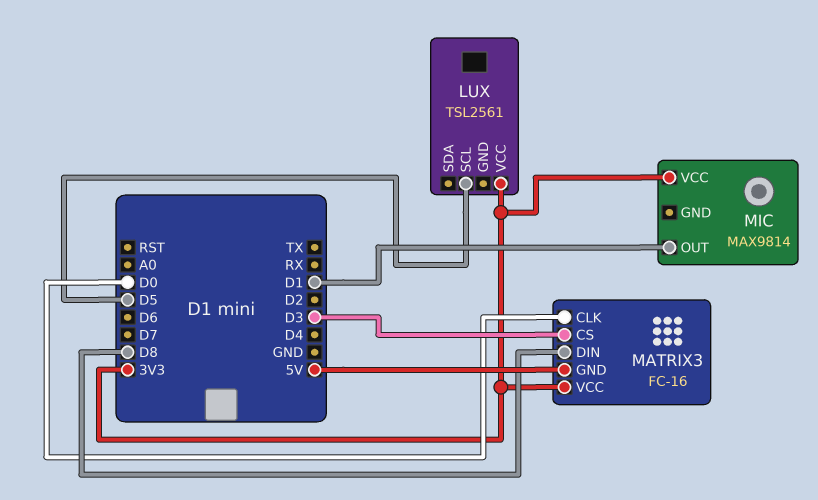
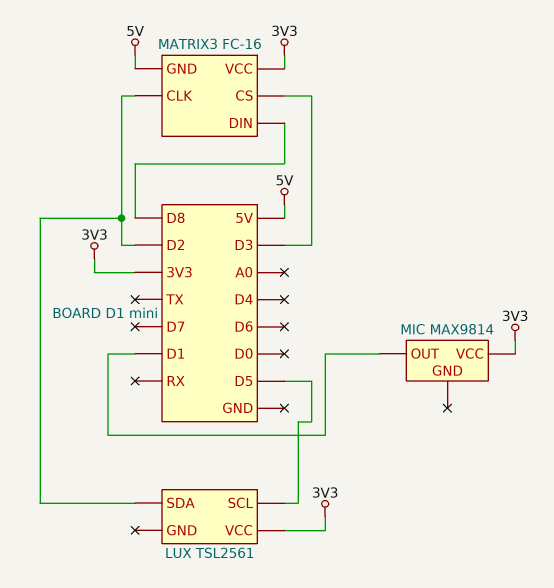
LUX pin SDA: none -> D2
MATRIX3 pin CLK: D0 -> D2

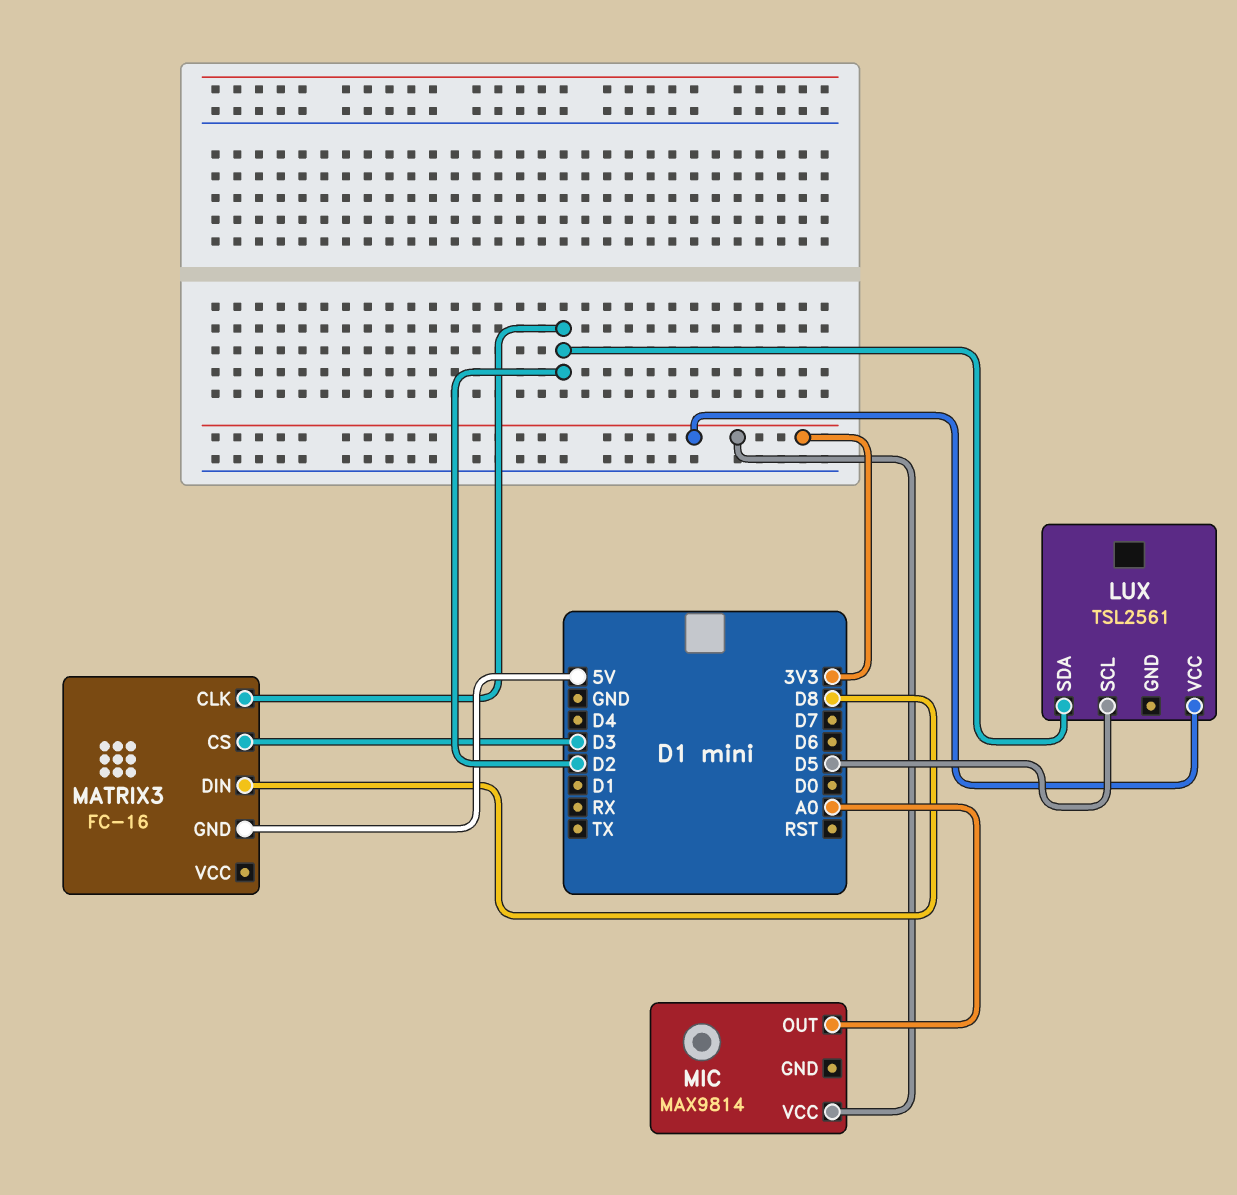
MATRIX3 pin VCC: 3V3 -> none
MIC pin OUT: D1 -> A0

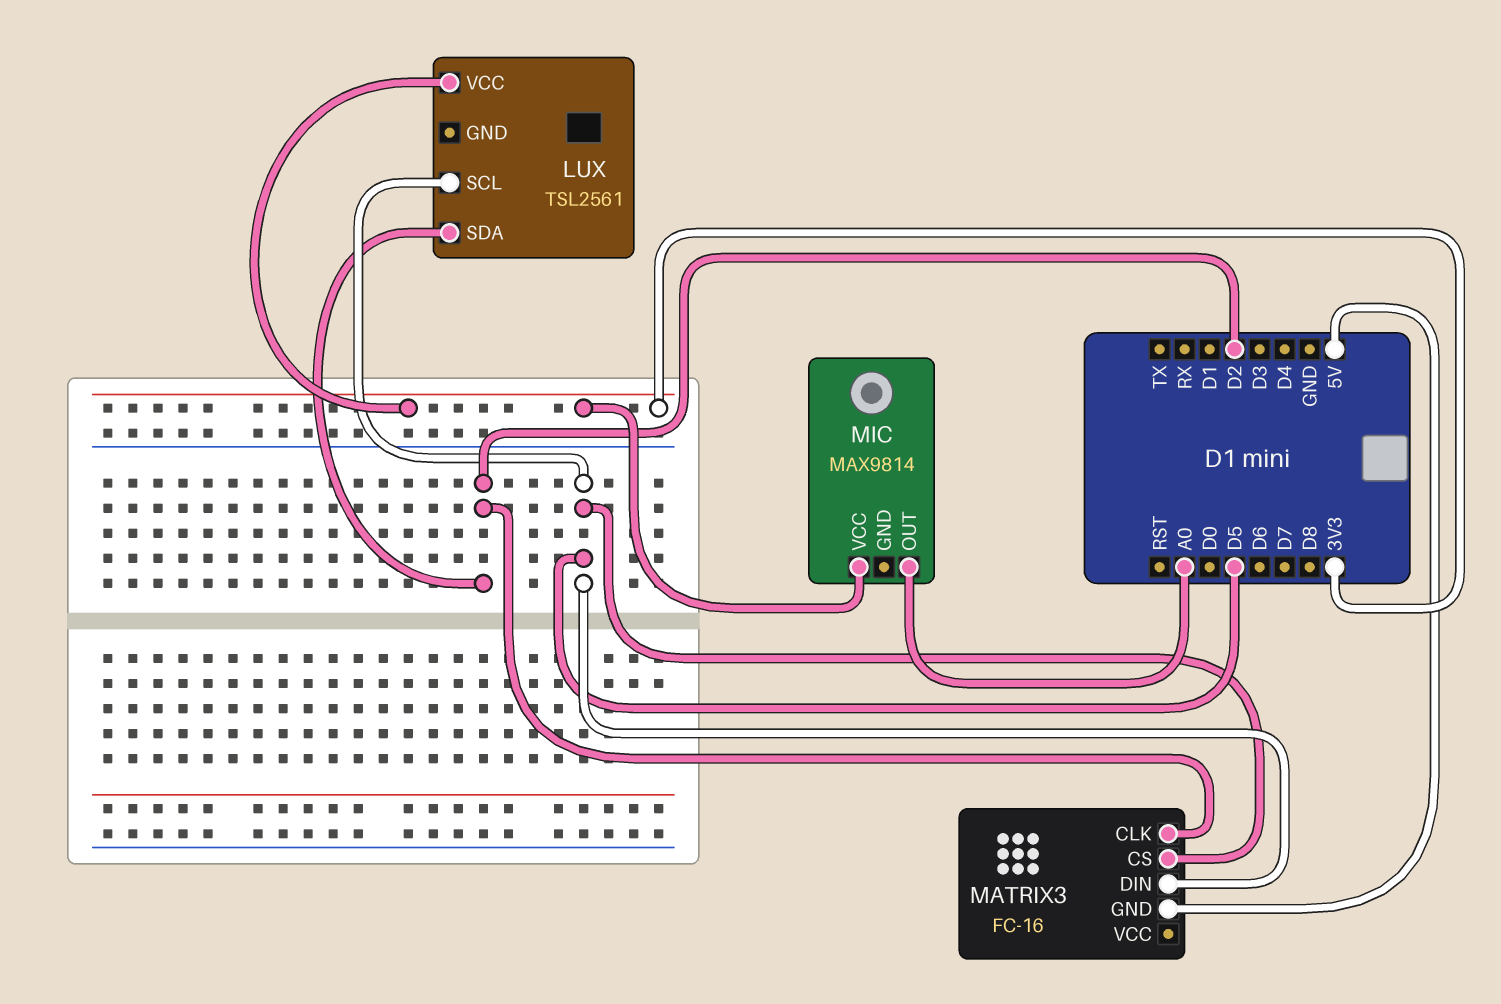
MATRIX3 pin CS: D3 -> D5
MATRIX3 pin DIN: D8 -> D5

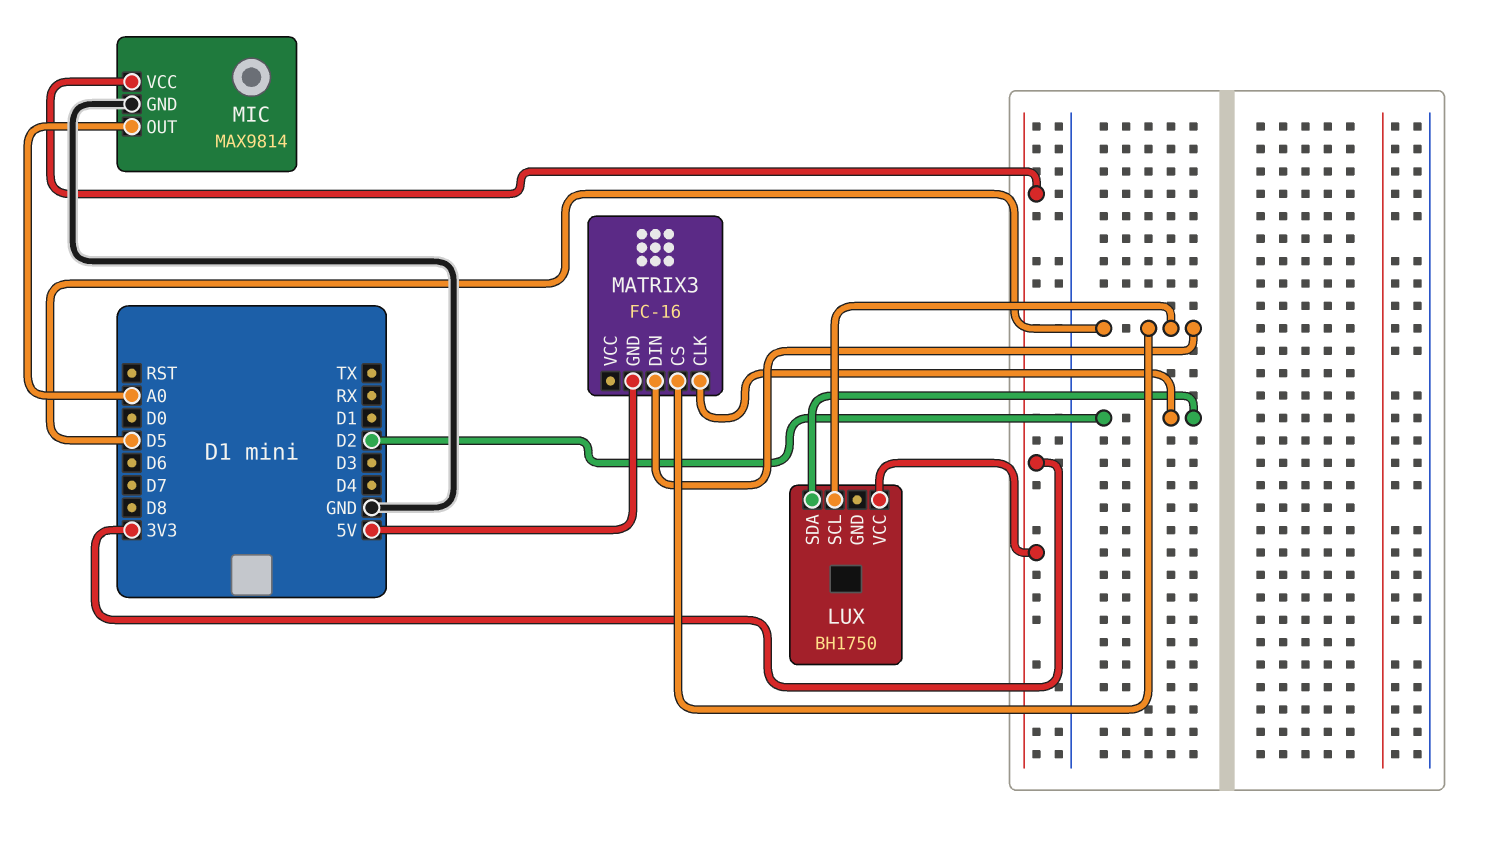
LUX: TSL2561 -> BH1750
MIC pin GND: none -> GND

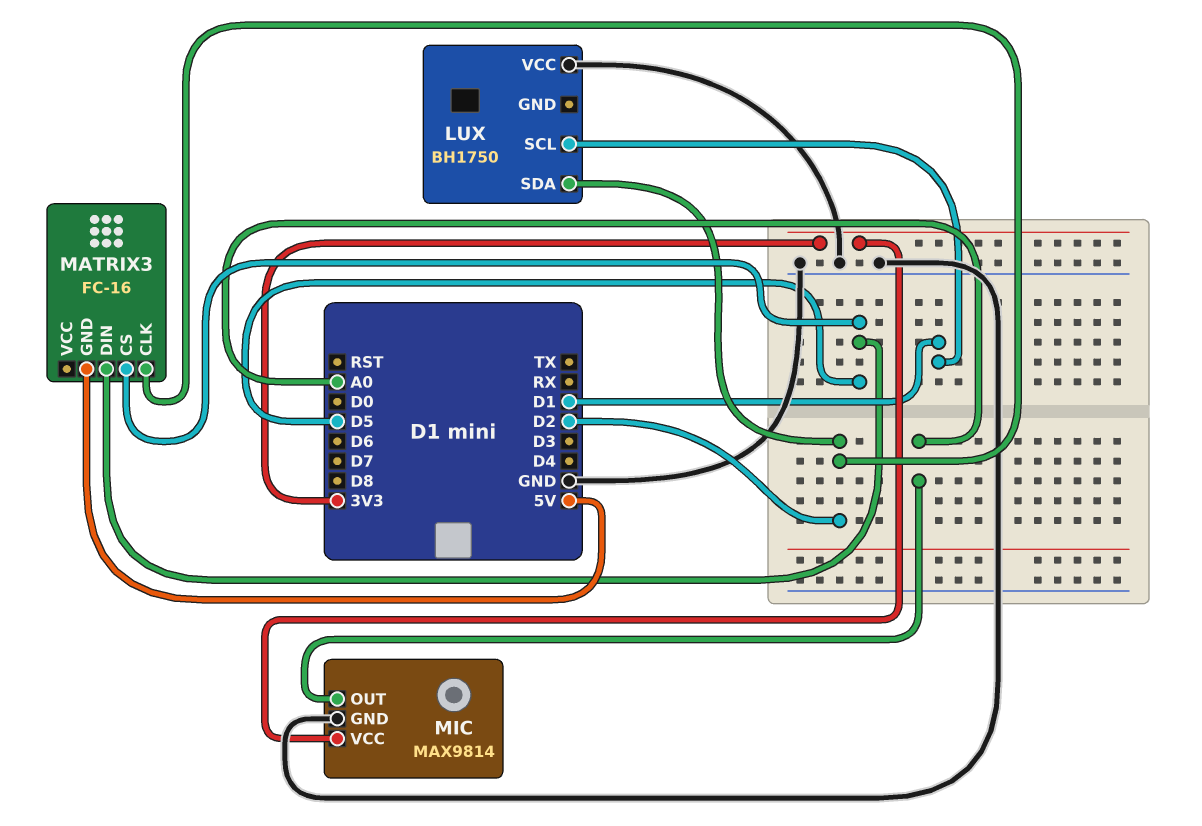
LUX pin SCL: D5 -> D1
LUX pin VCC: 3V3 -> GND

